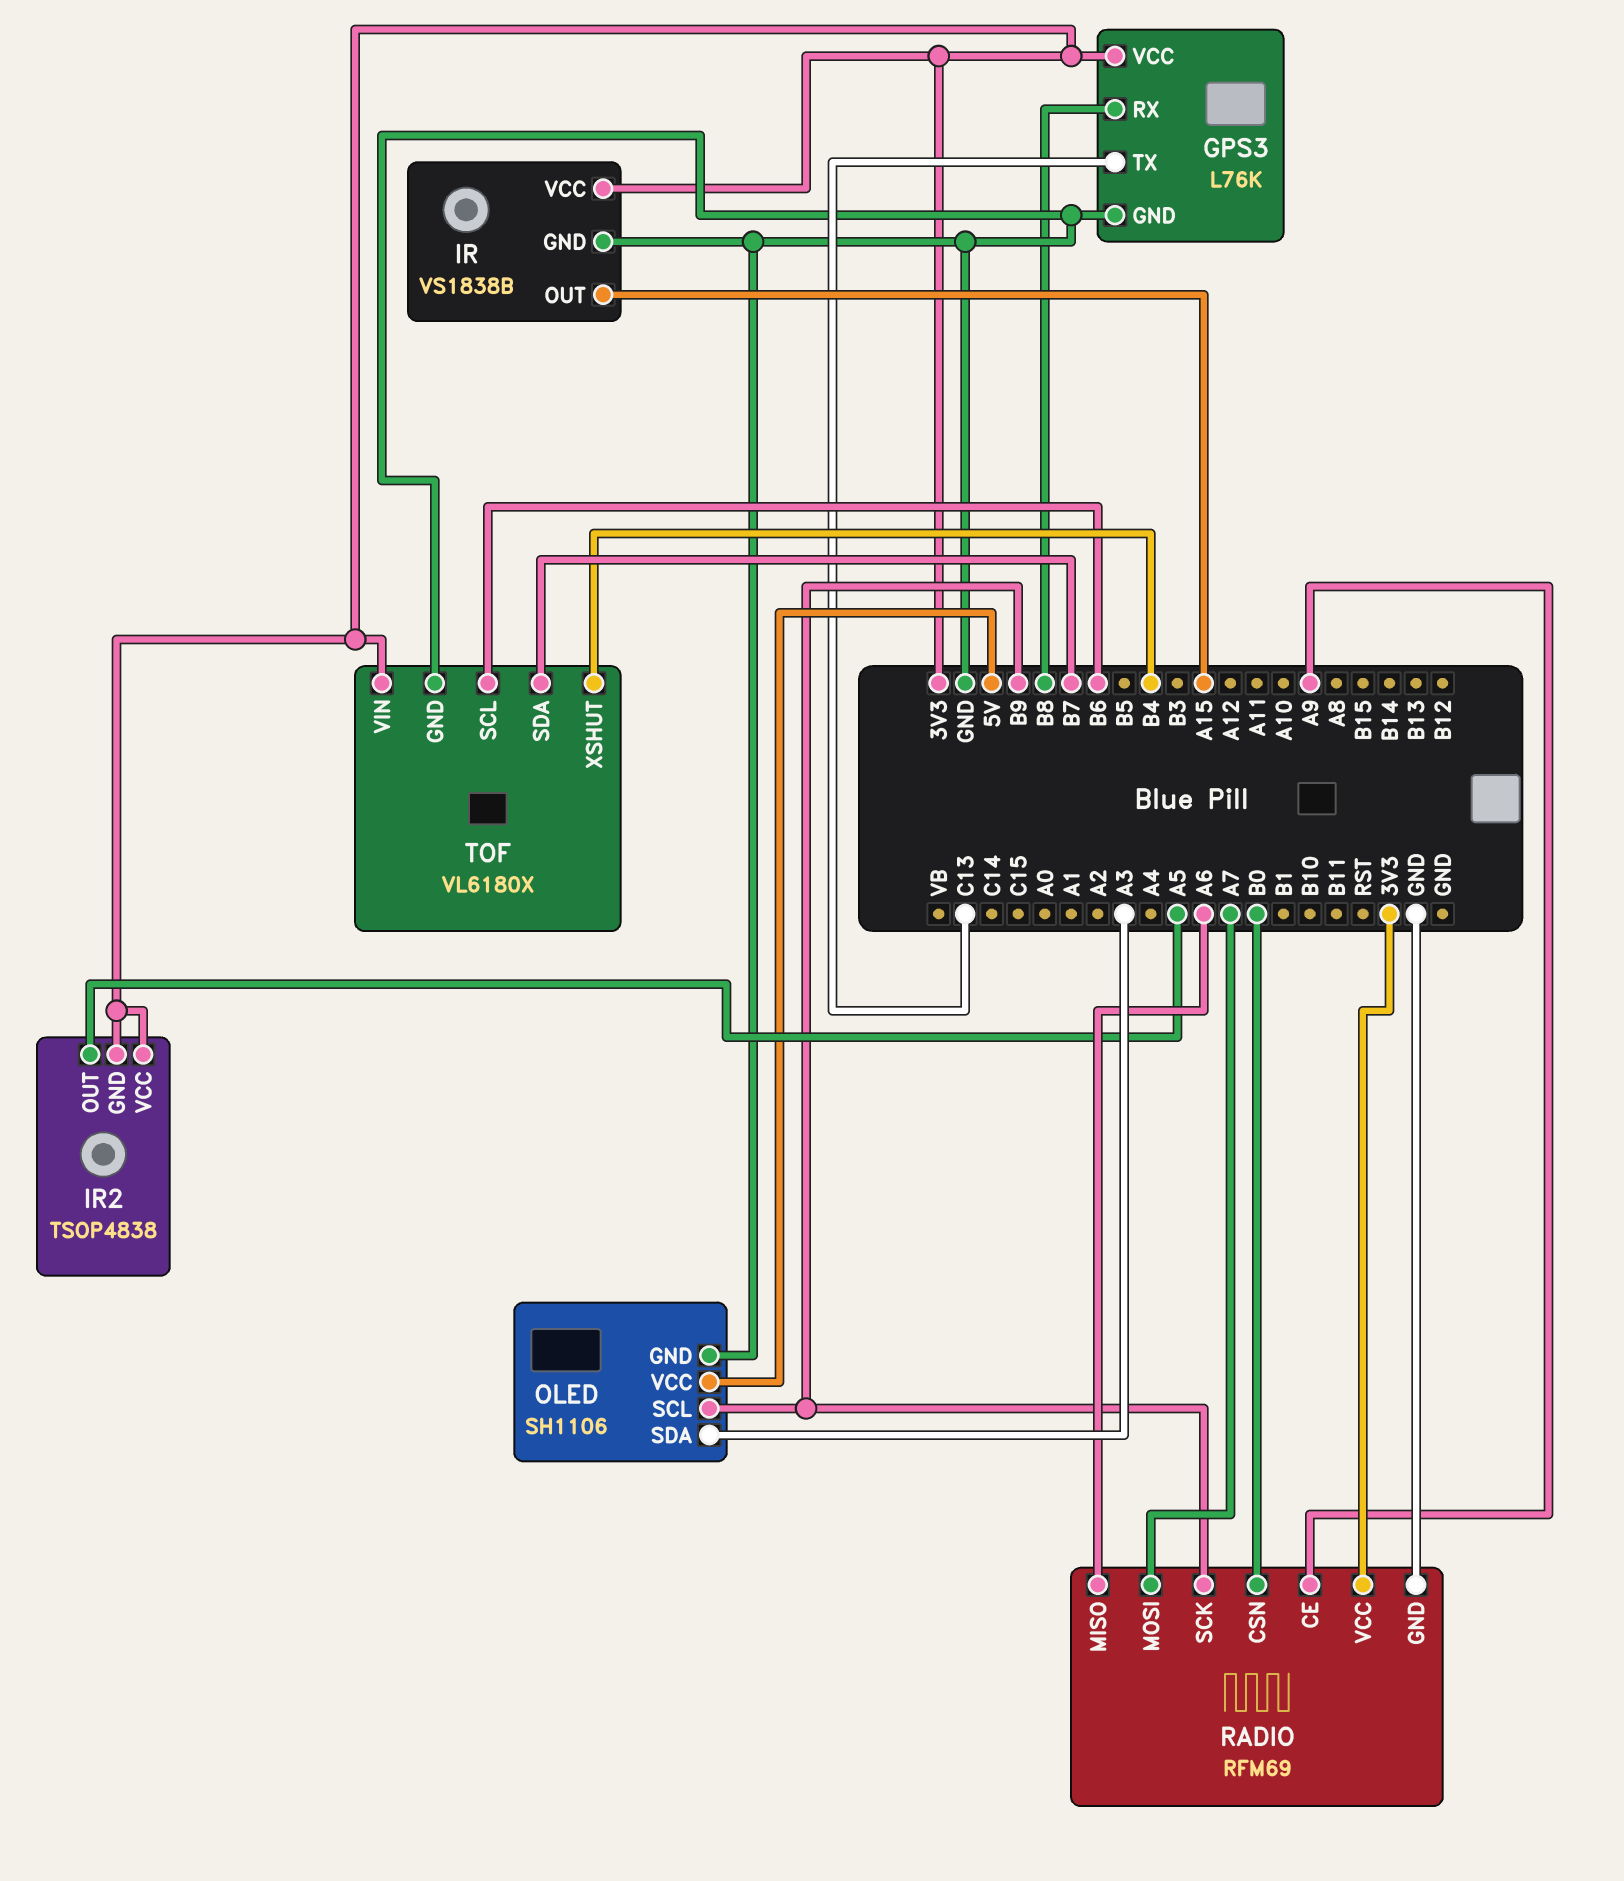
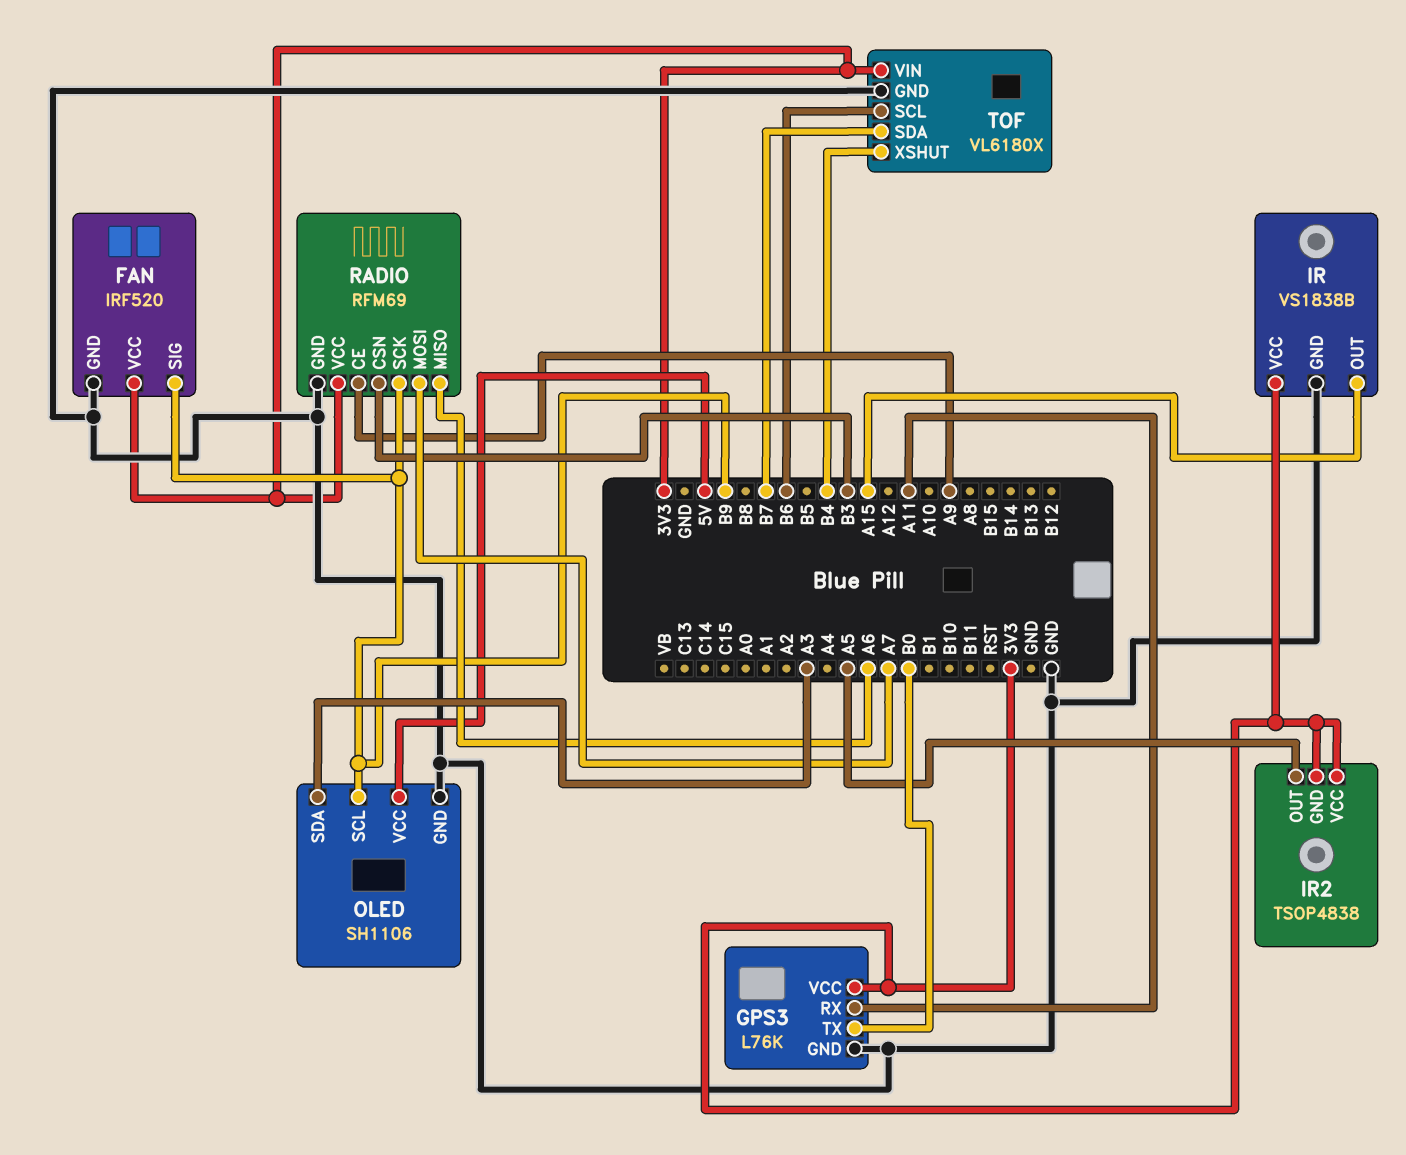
FAN: none -> IRF520
FAN pin GND: none -> GND
FAN pin SIG: none -> B9
FAN pin VCC: none -> 3V3
GPS3 pin RX: B8 -> A11
GPS3 pin TX: C13 -> B0
RADIO pin CSN: B0 -> B3

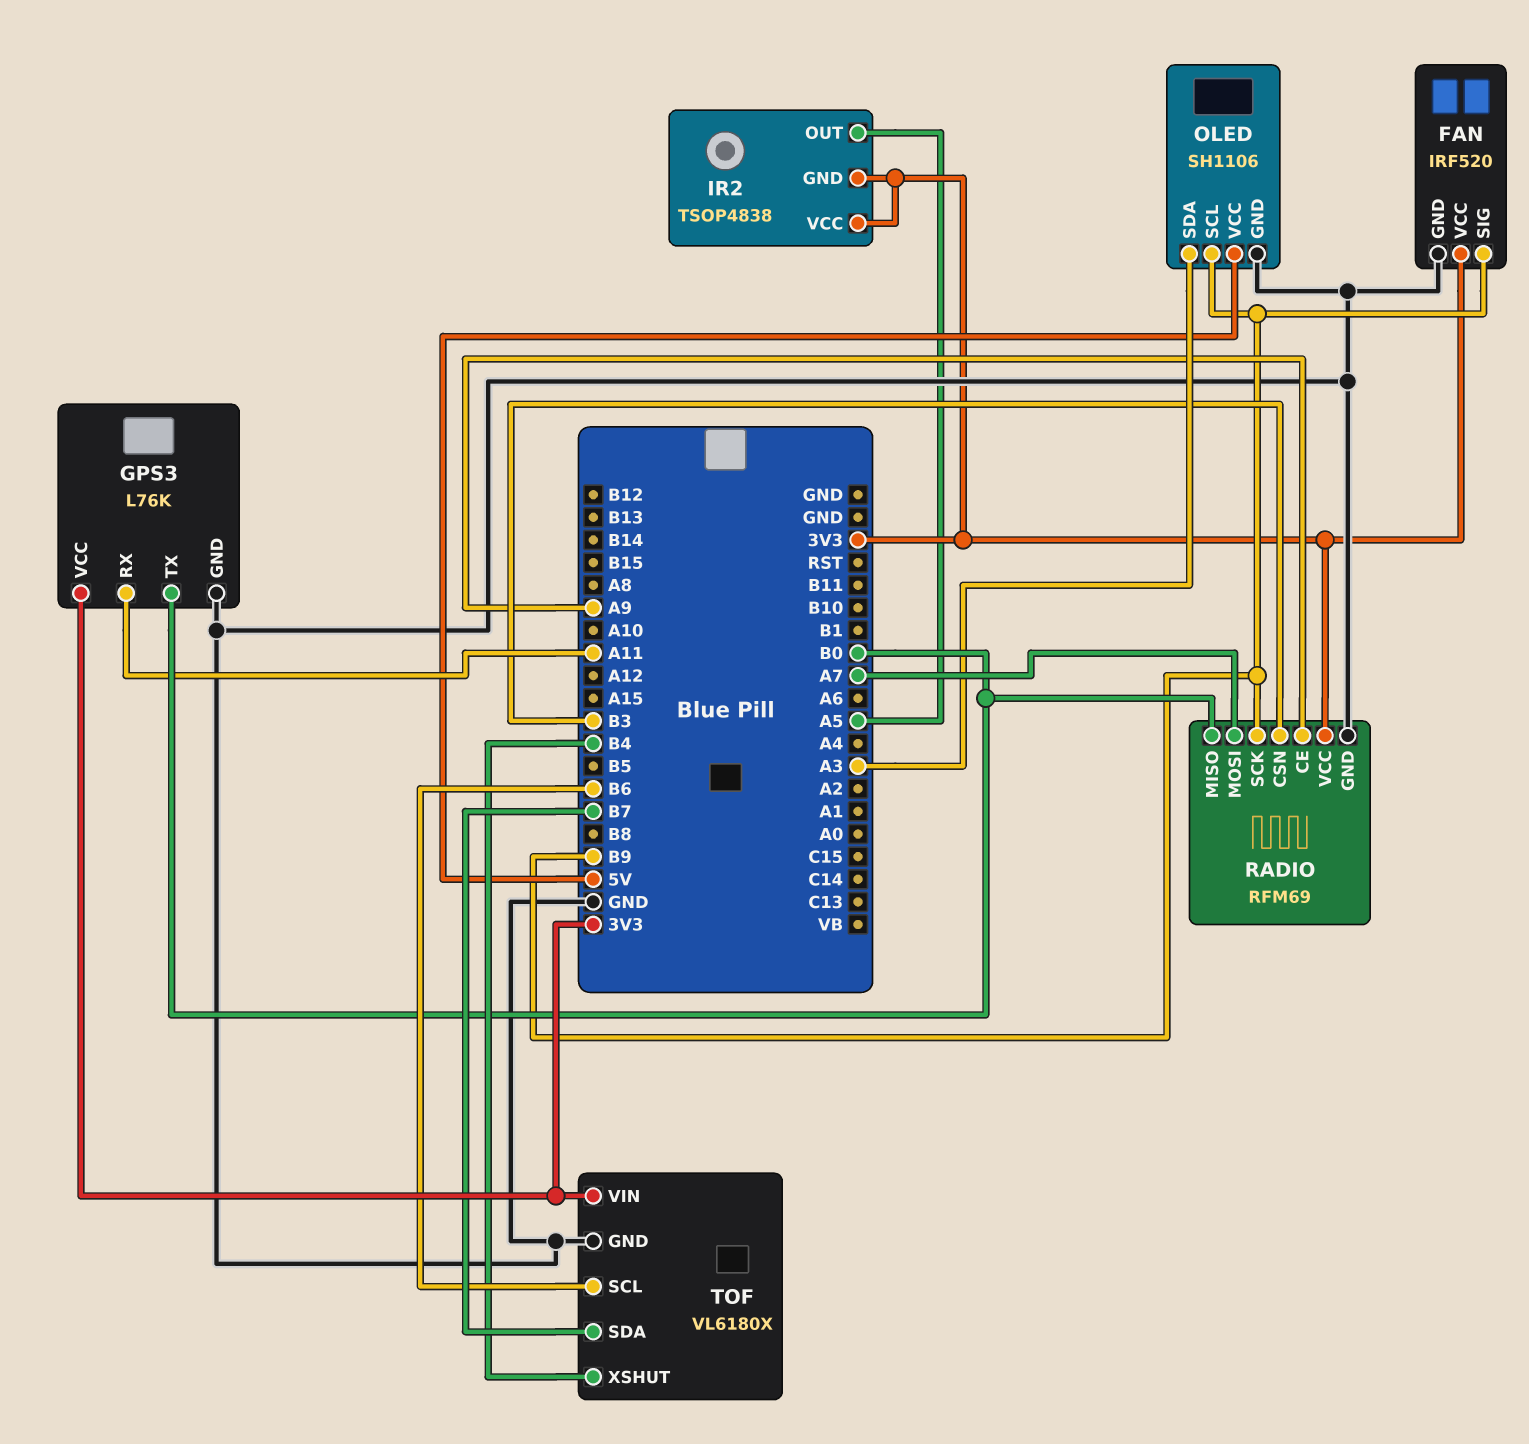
IR: VS1838B -> none
IR pin GND: GND -> none
IR pin OUT: A15 -> none
IR pin VCC: 3V3 -> none
RADIO pin MISO: A6 -> B0

